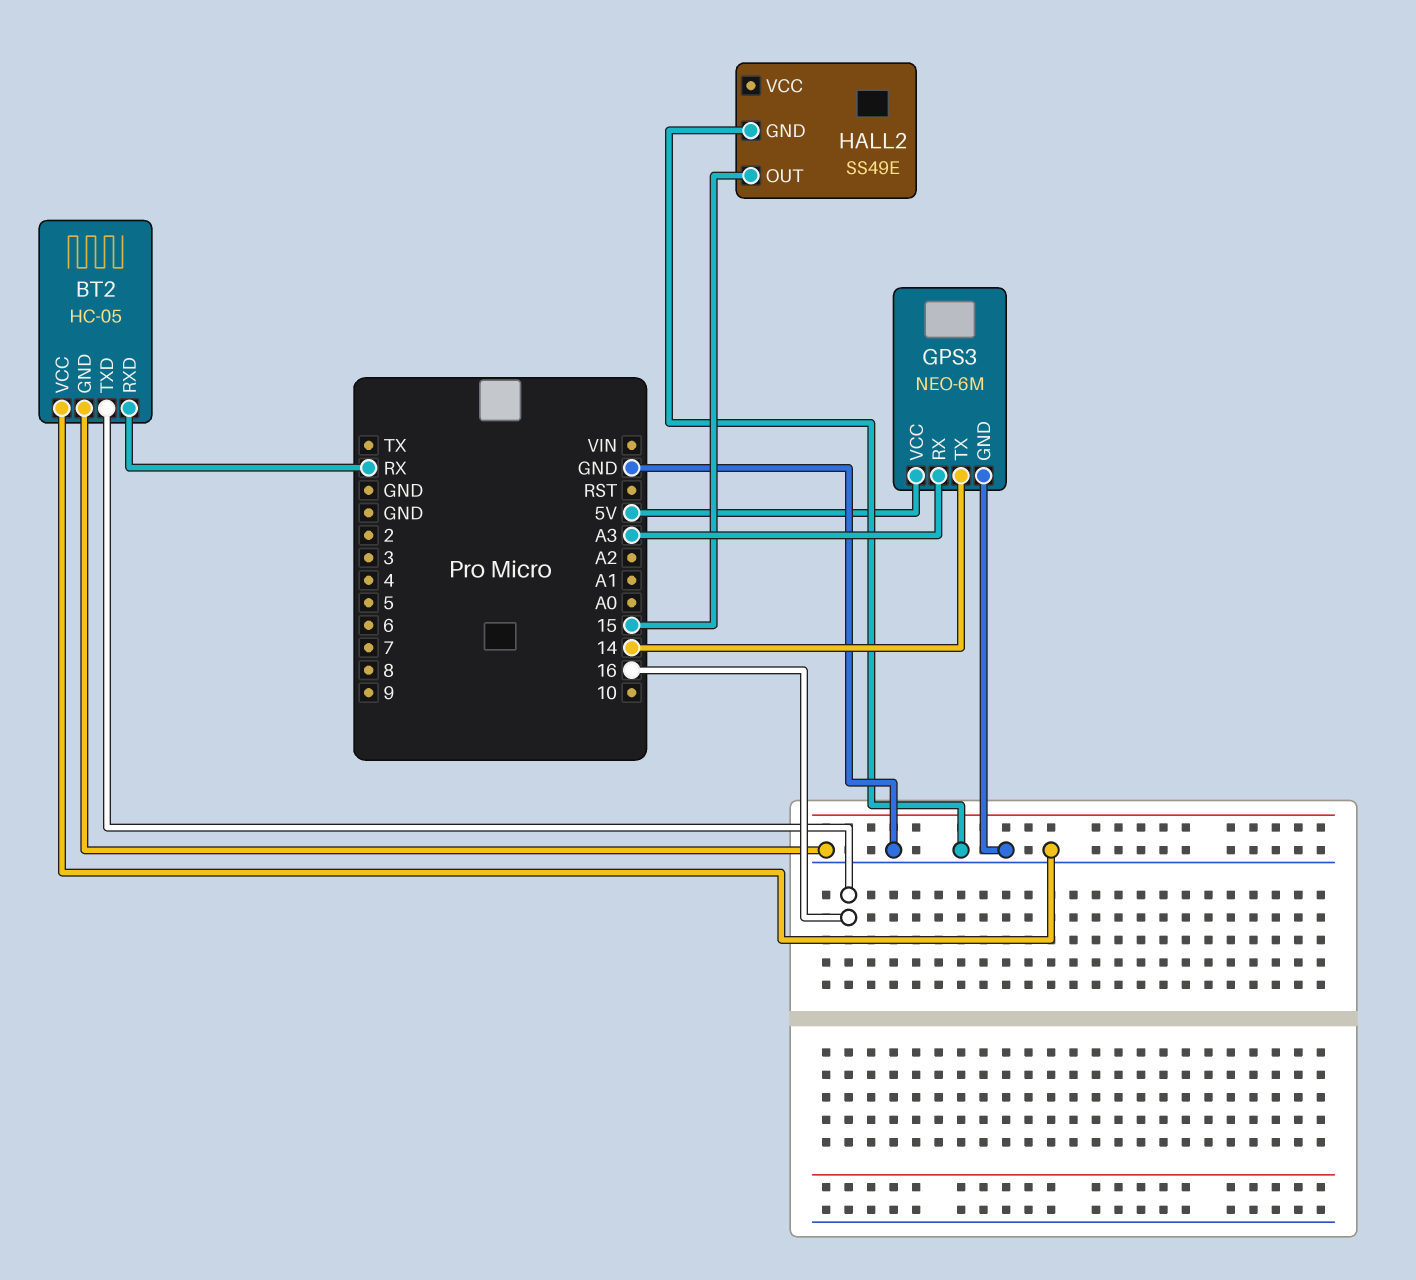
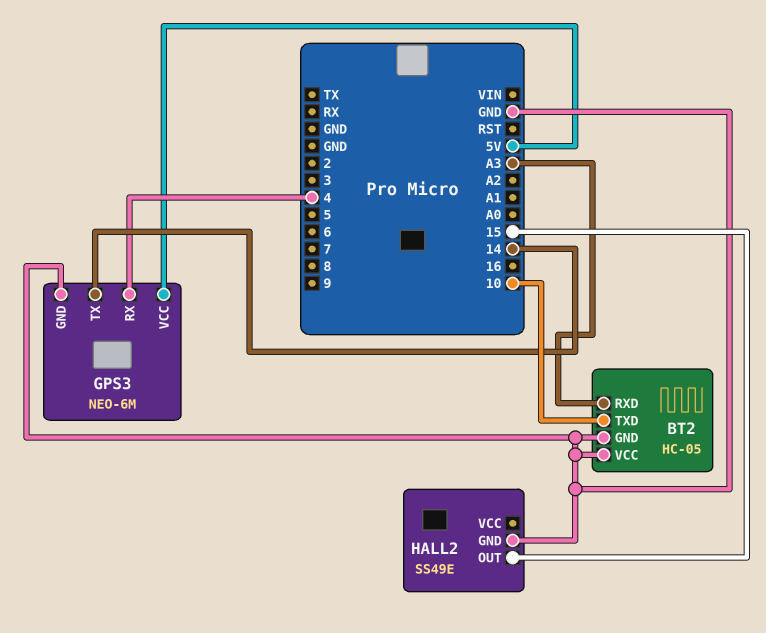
BT2 pin RXD: RX -> A3
BT2 pin TXD: 16 -> 10
GPS3 pin RX: A3 -> 4

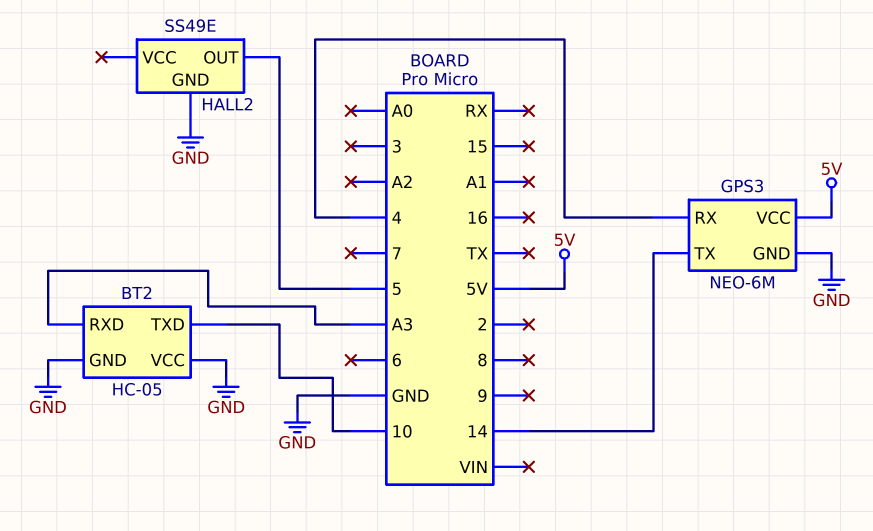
HALL2 pin OUT: 15 -> 5

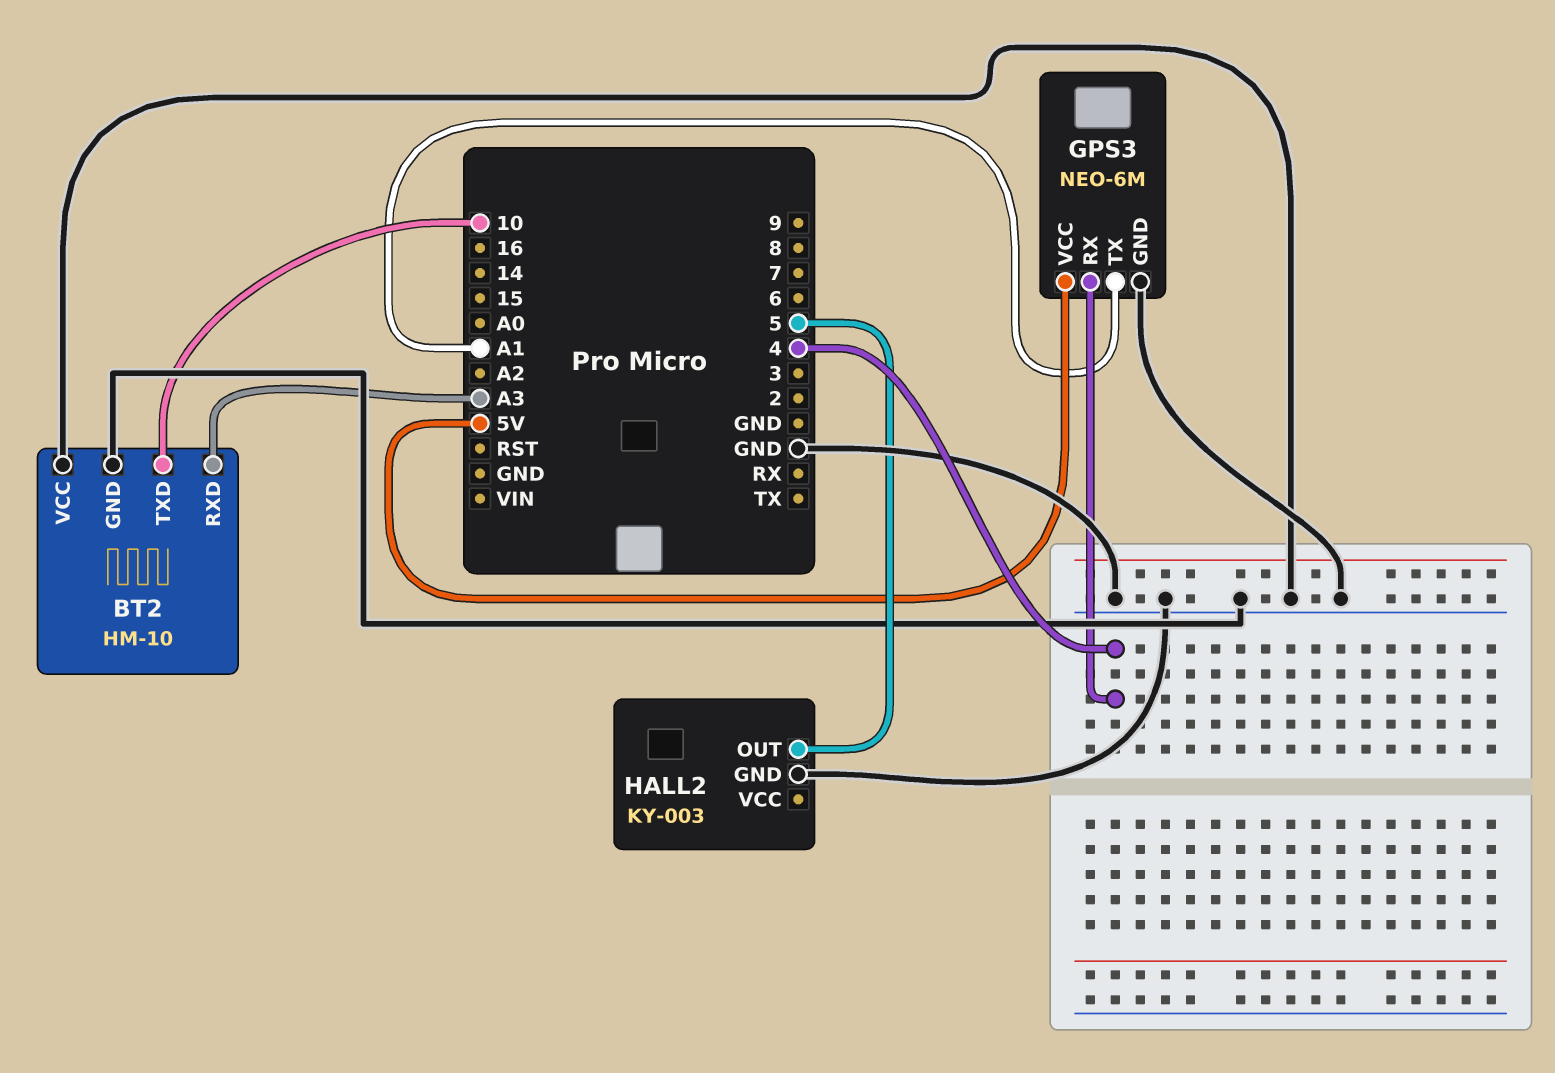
BT2: HC-05 -> HM-10
GPS3 pin TX: 14 -> A1
HALL2: SS49E -> KY-003

